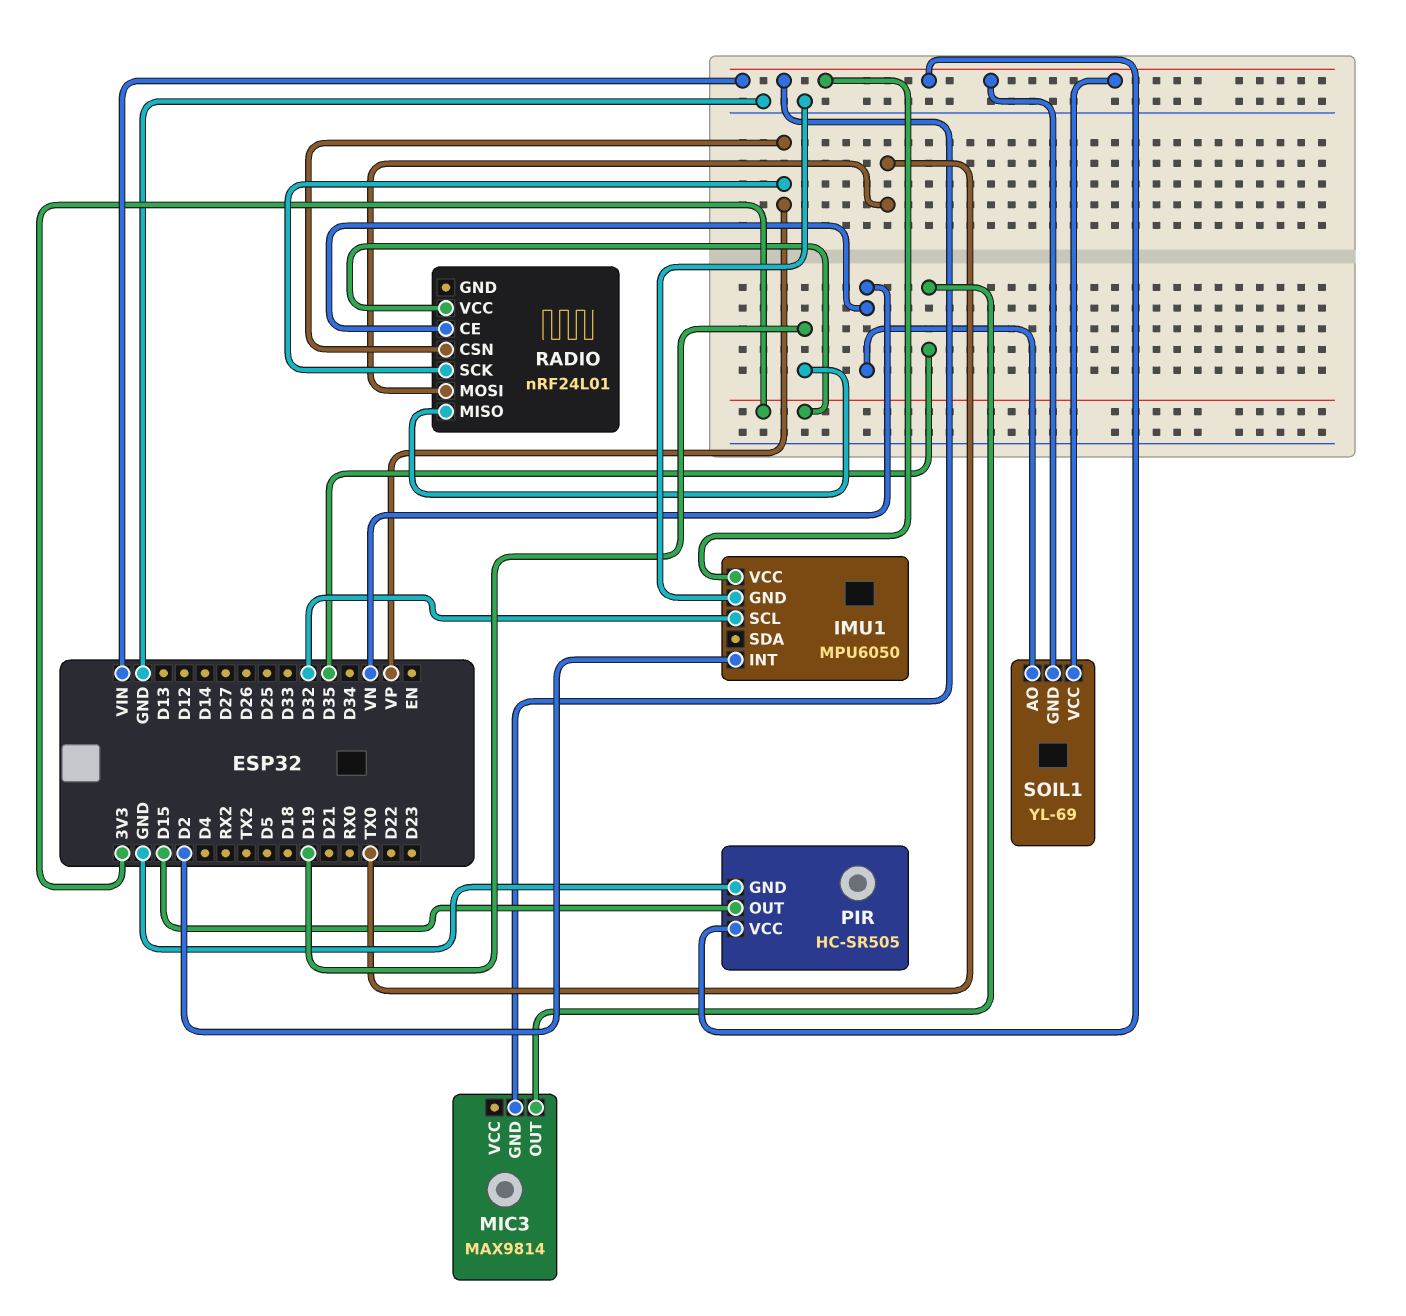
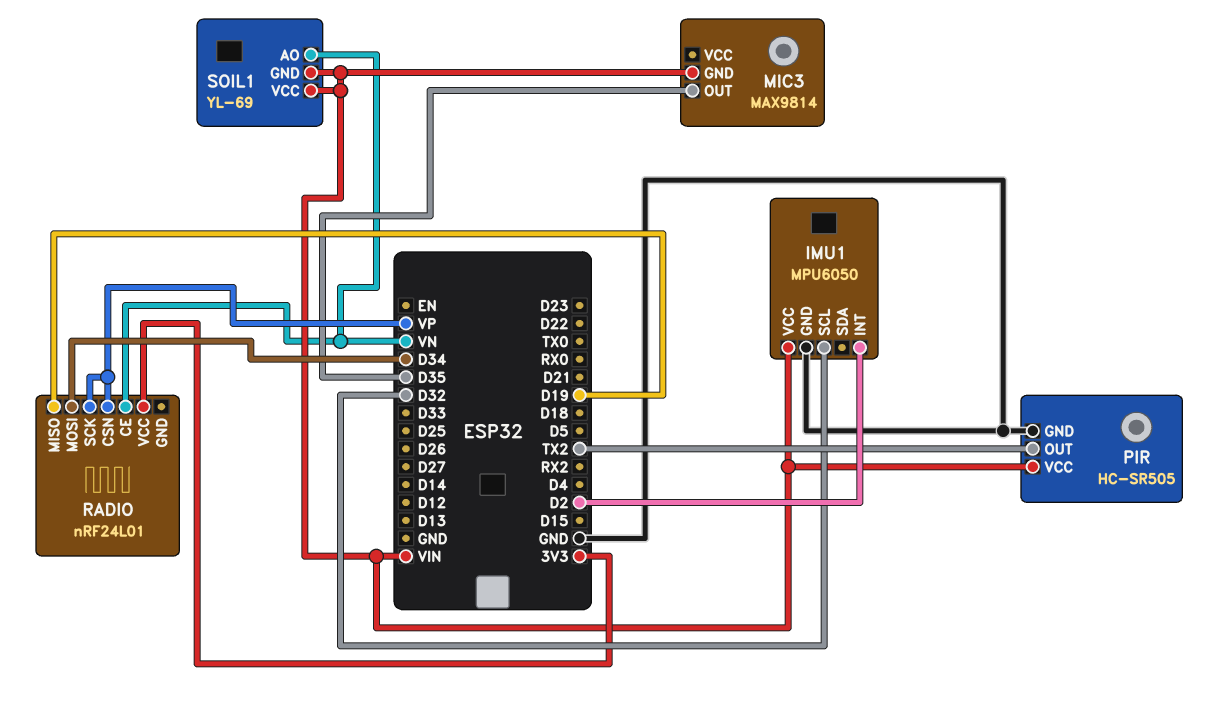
PIR pin OUT: D15 -> TX2
RADIO pin MOSI: TX0 -> D34

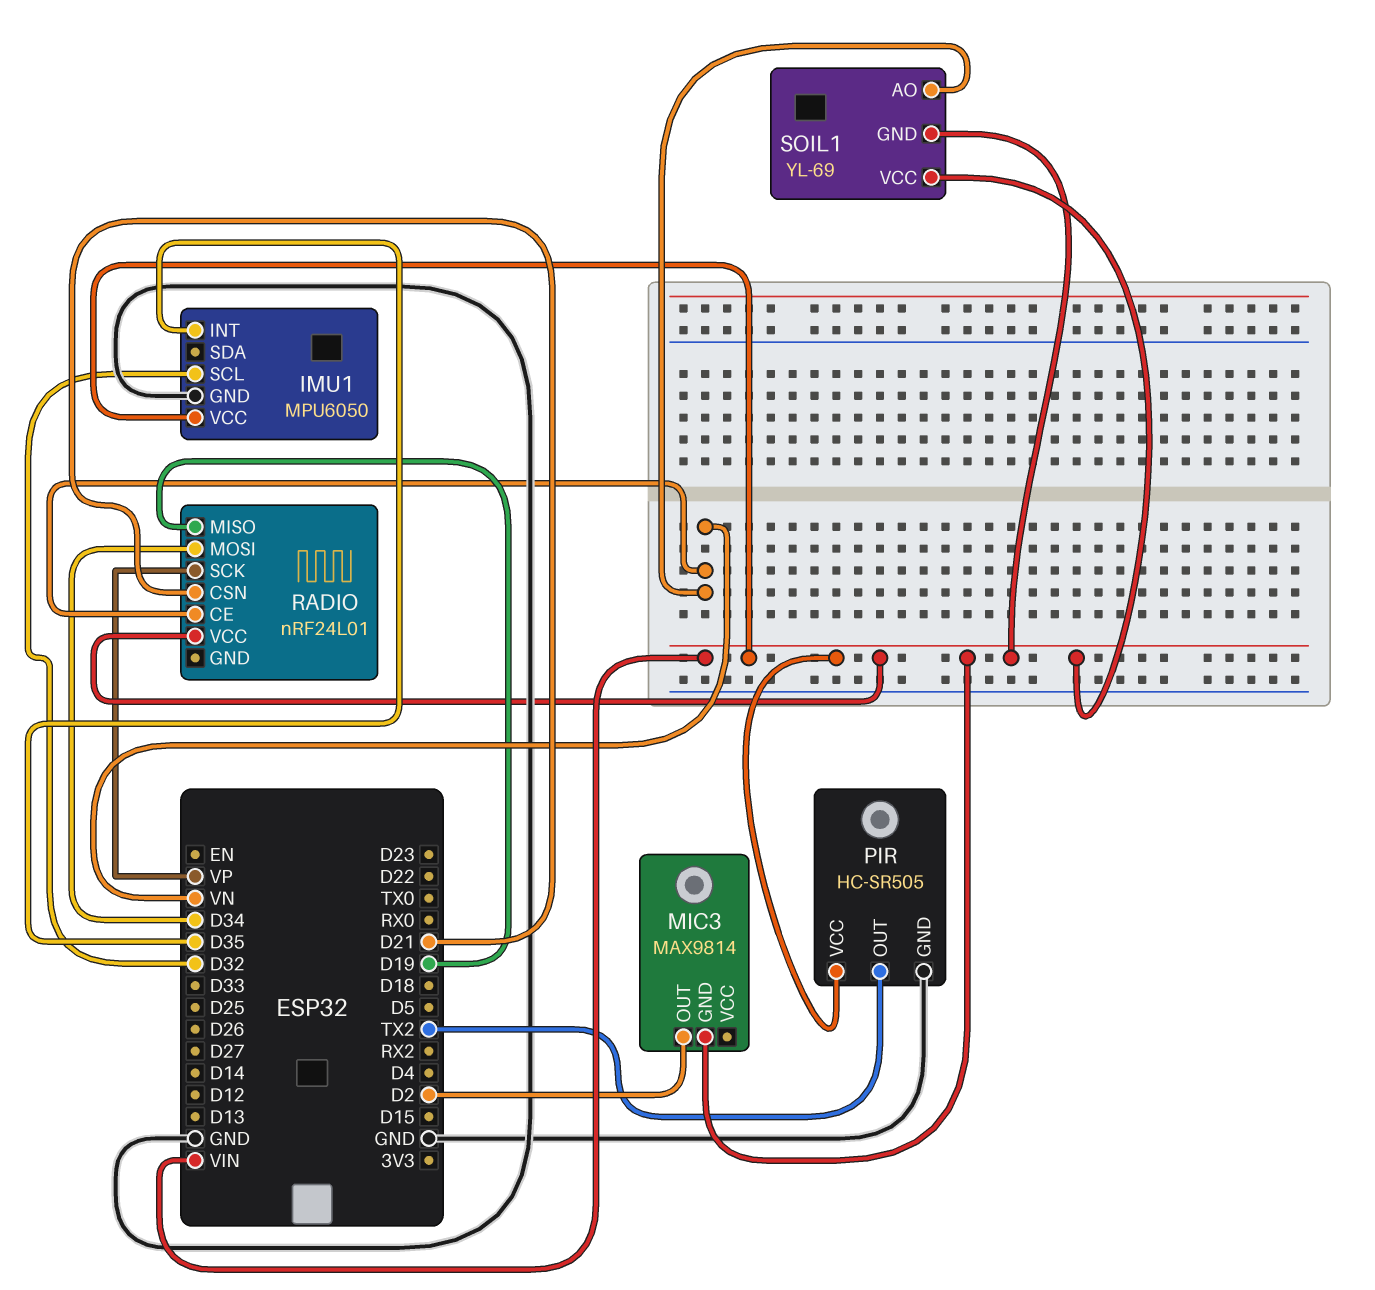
IMU1 pin INT: D2 -> D35
MIC3 pin OUT: D35 -> D2
RADIO pin CSN: VP -> D21
RADIO pin VCC: 3V3 -> VIN

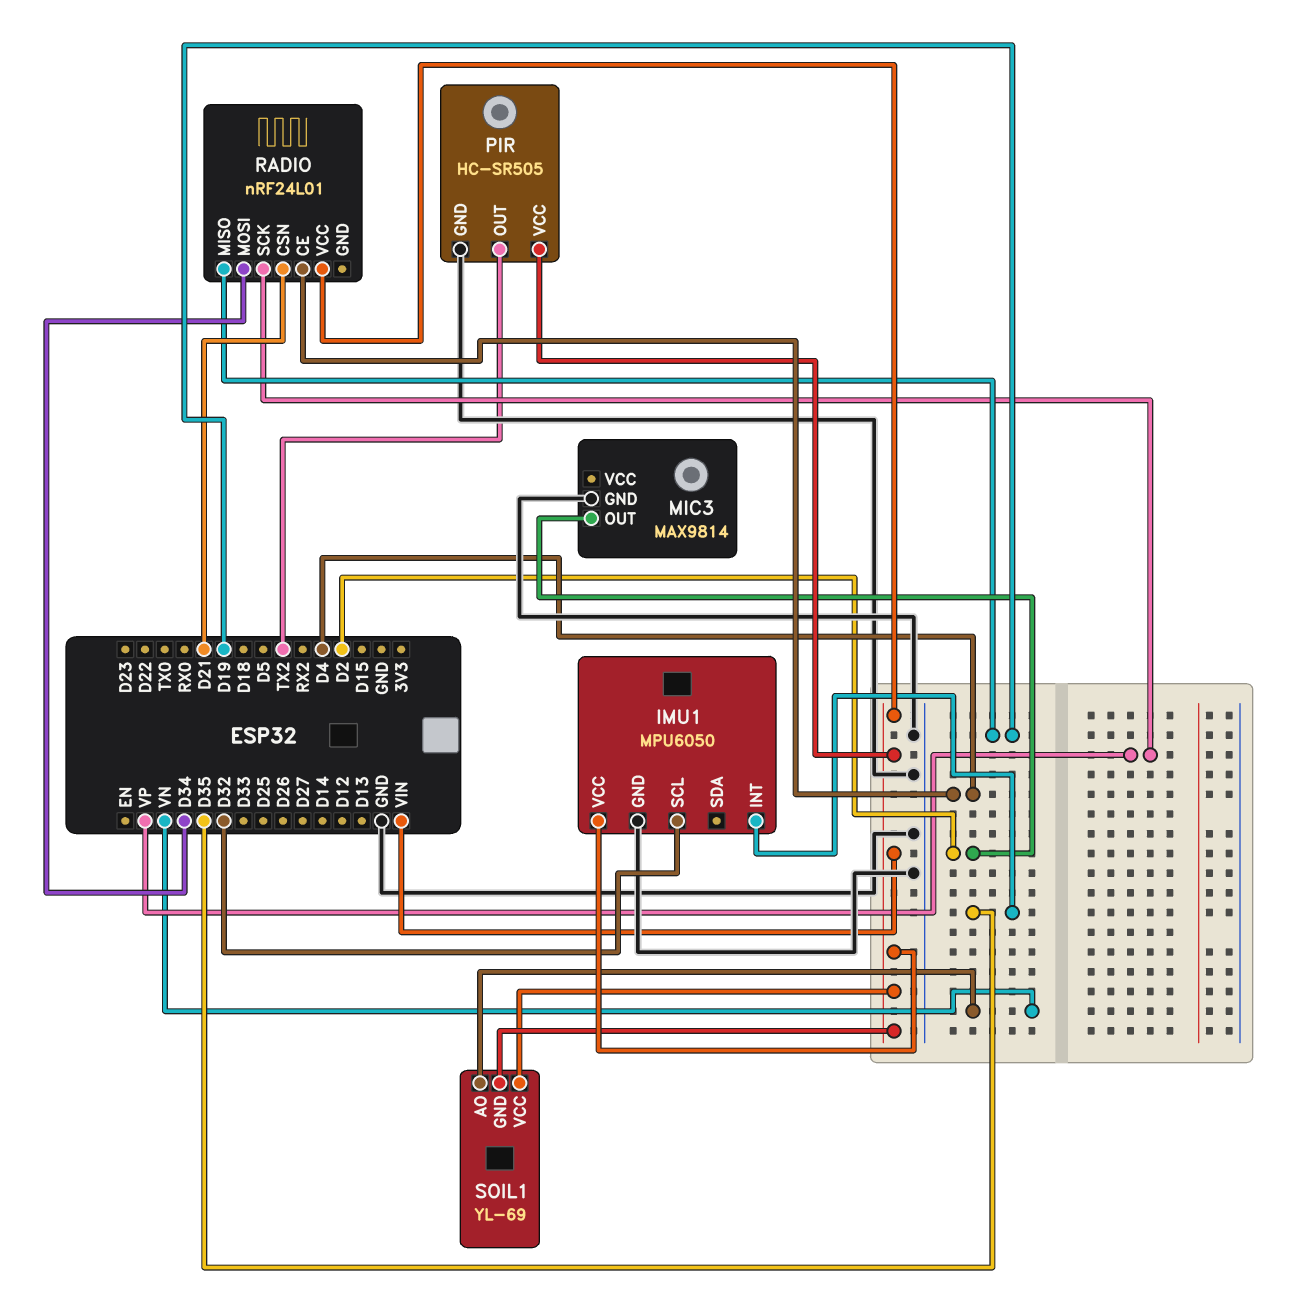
MIC3 pin GND: VIN -> GND
RADIO pin CE: VN -> D4

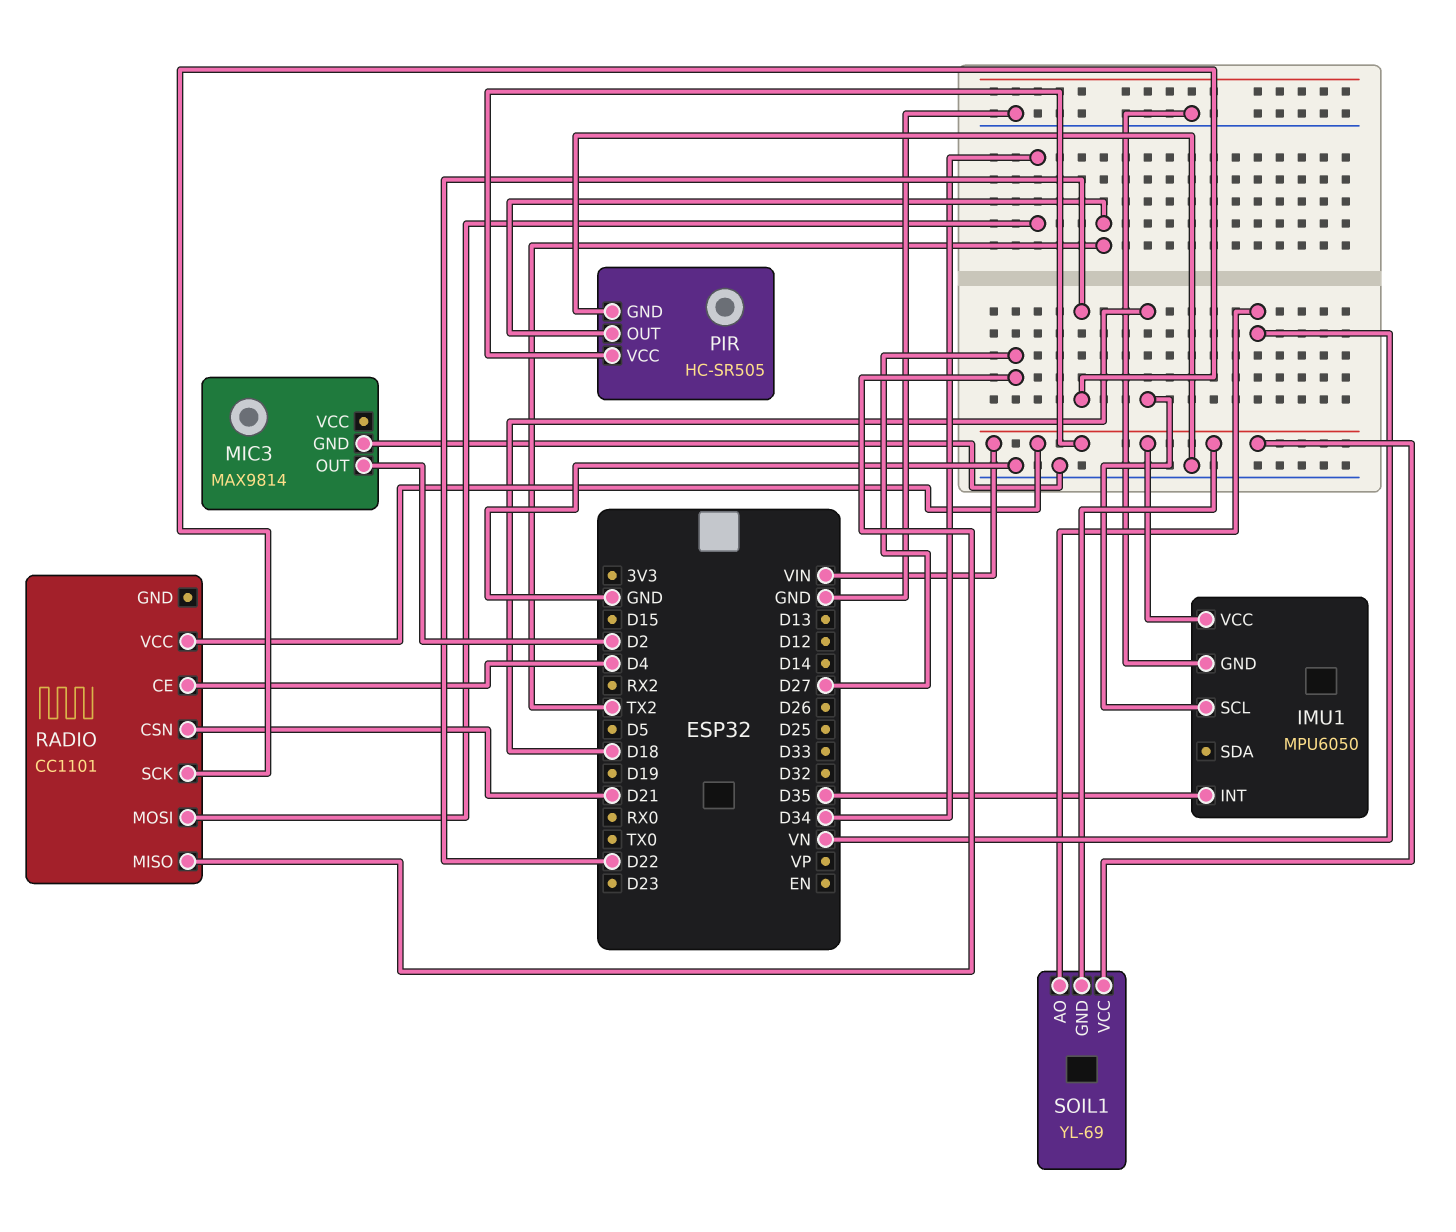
IMU1 pin SCL: D32 -> D18
RADIO: nRF24L01 -> CC1101
RADIO pin MISO: D19 -> D27
RADIO pin SCK: VP -> D22

